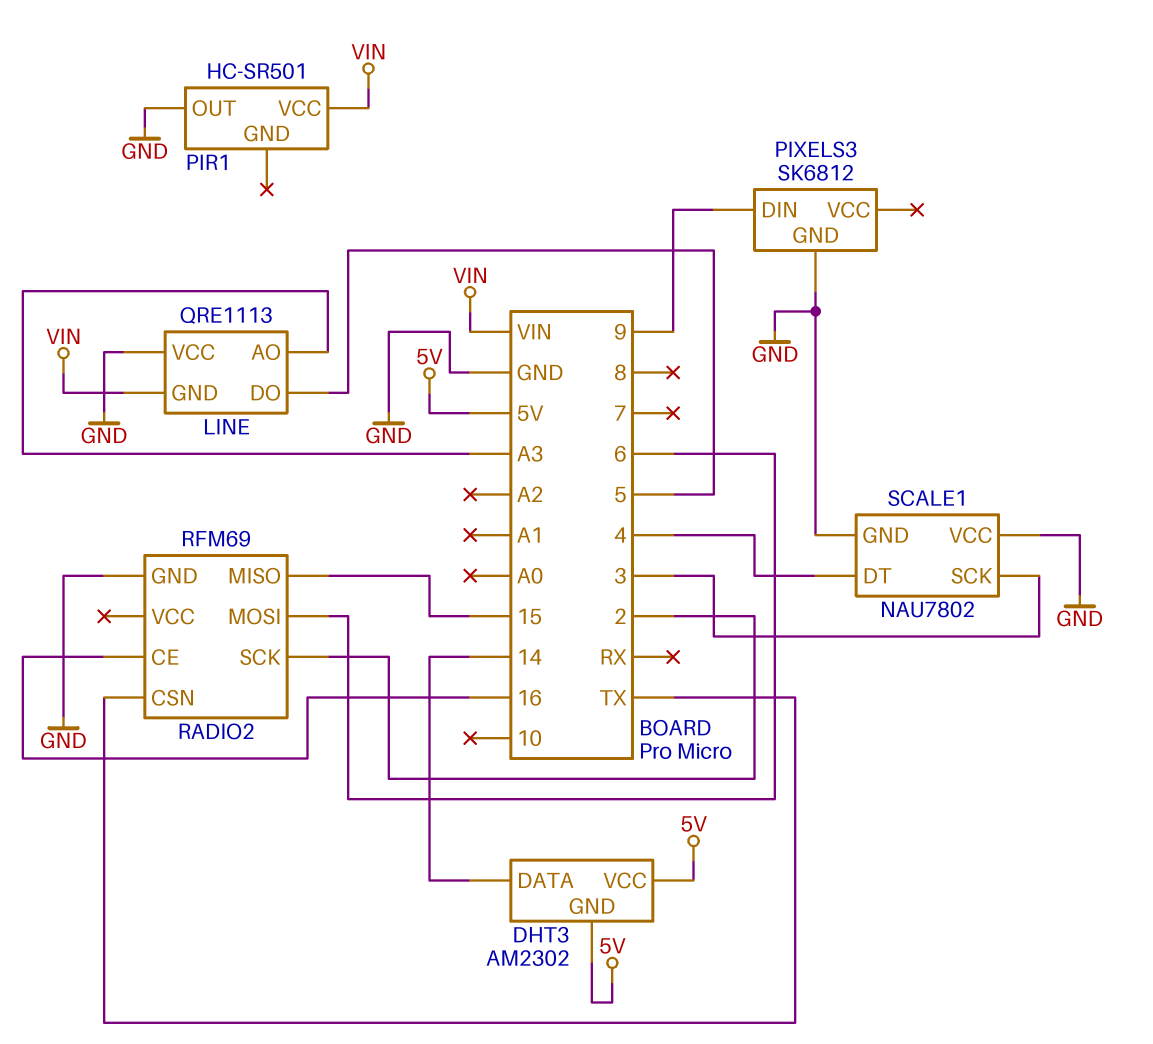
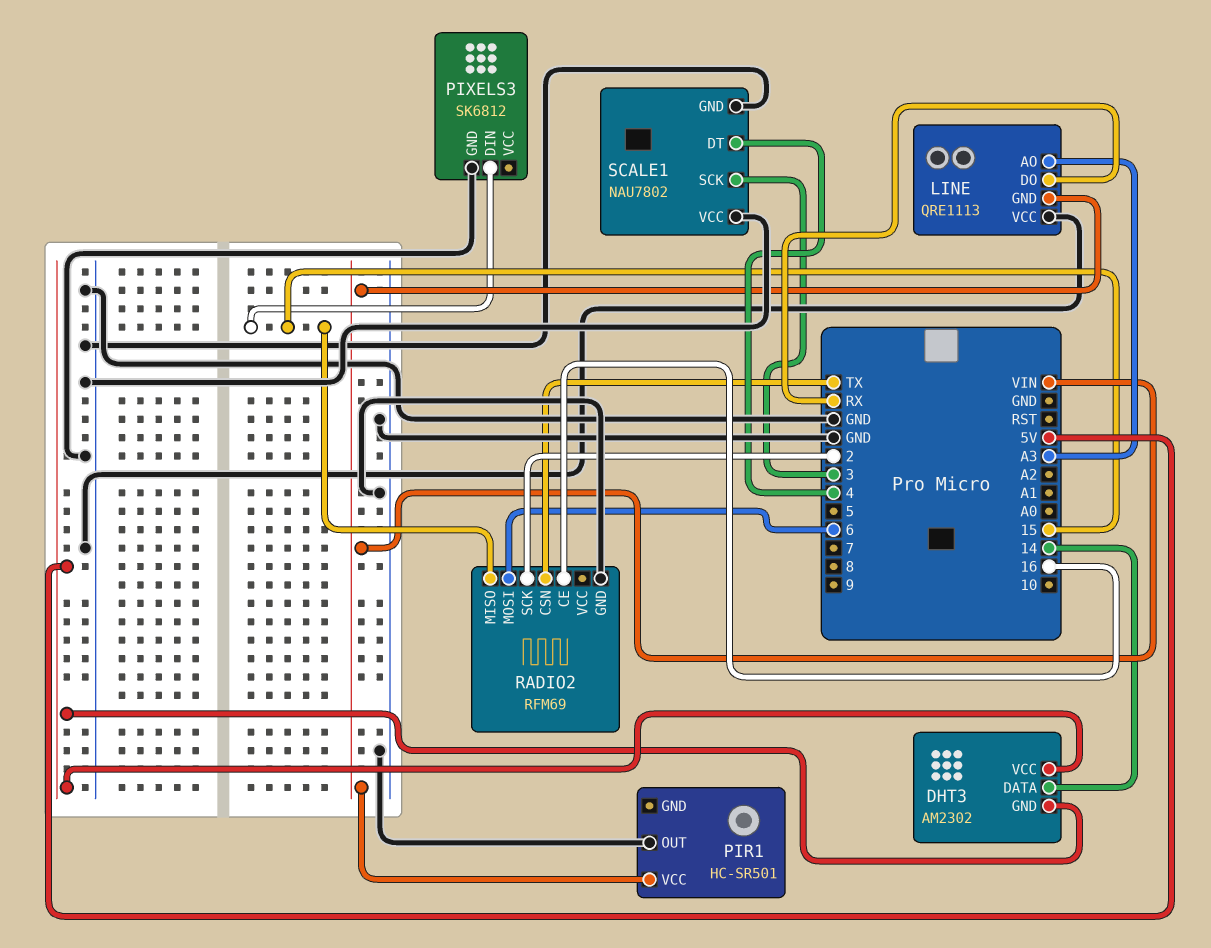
LINE pin DO: 5 -> RX
PIXELS3 pin DIN: 9 -> 15

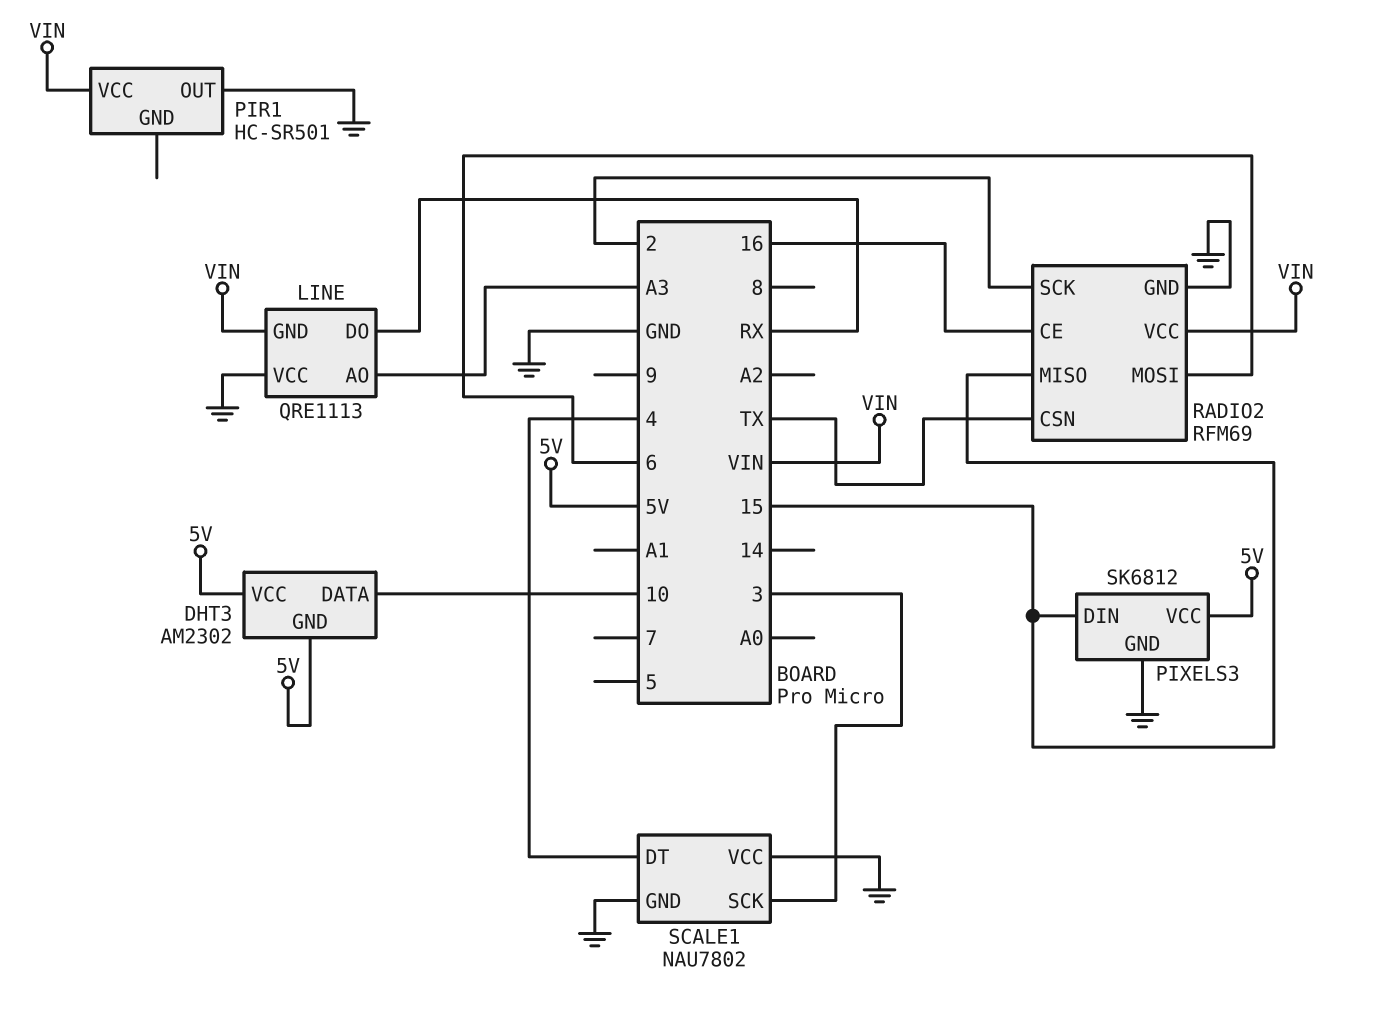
DHT3 pin DATA: 14 -> 10
PIXELS3 pin VCC: none -> 5V
RADIO2 pin VCC: none -> VIN

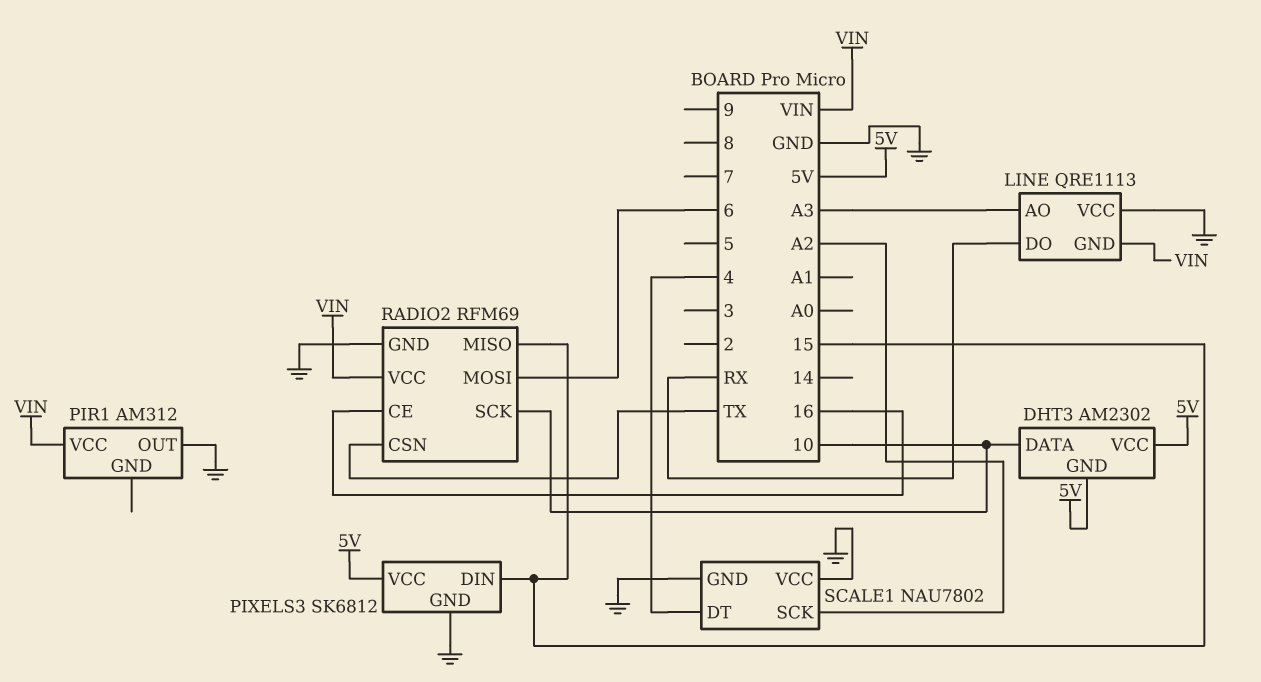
PIR1: HC-SR501 -> AM312
RADIO2 pin SCK: 2 -> 10
SCALE1 pin SCK: 3 -> A2

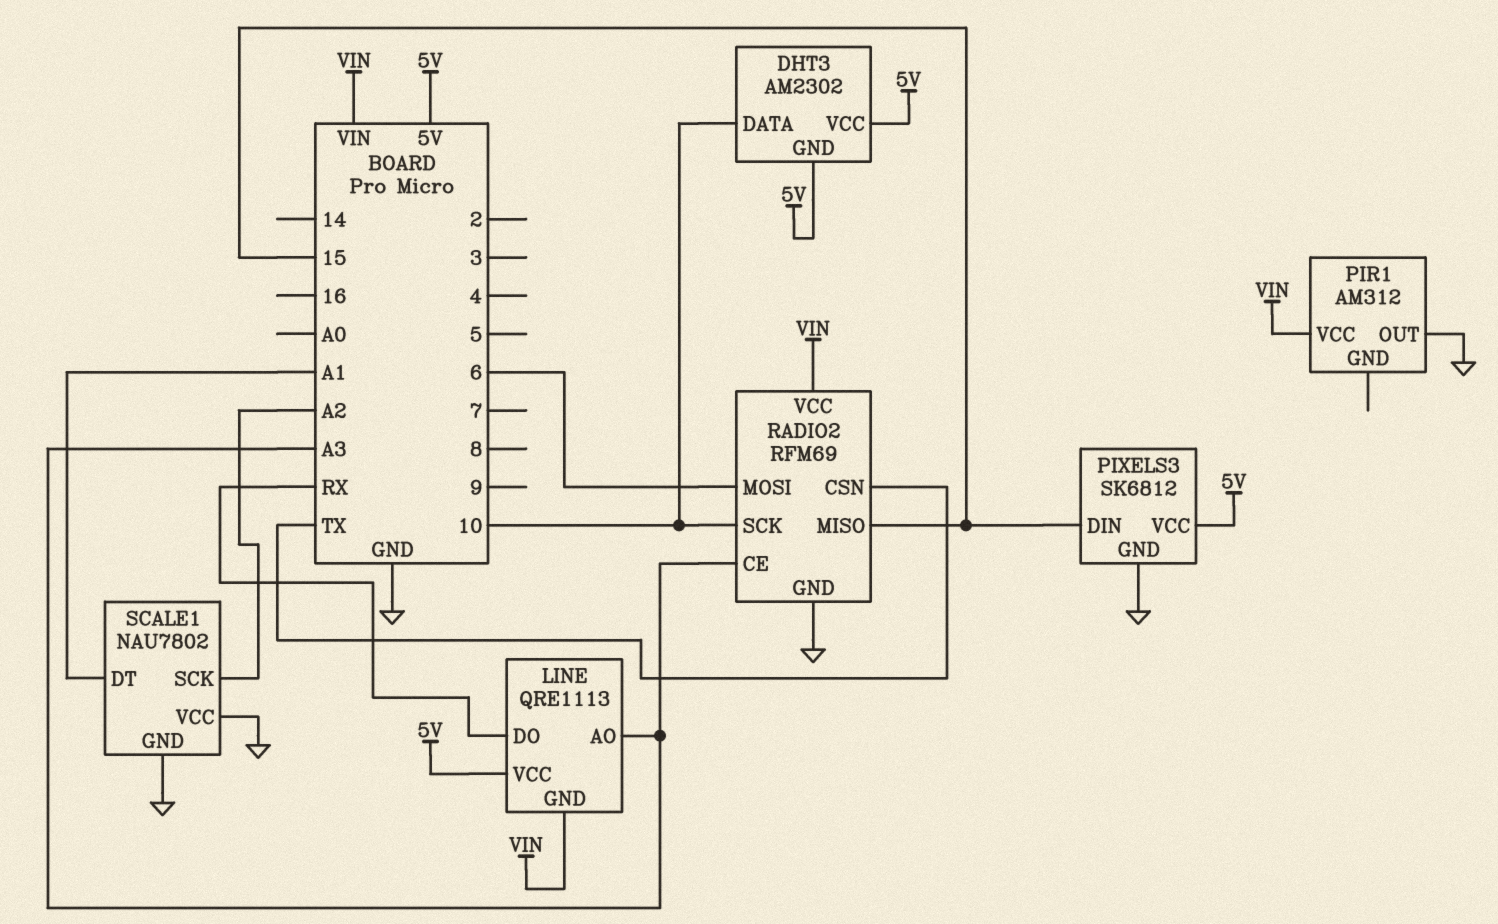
LINE pin VCC: GND -> 5V
RADIO2 pin CE: 16 -> A3
SCALE1 pin DT: 4 -> A1

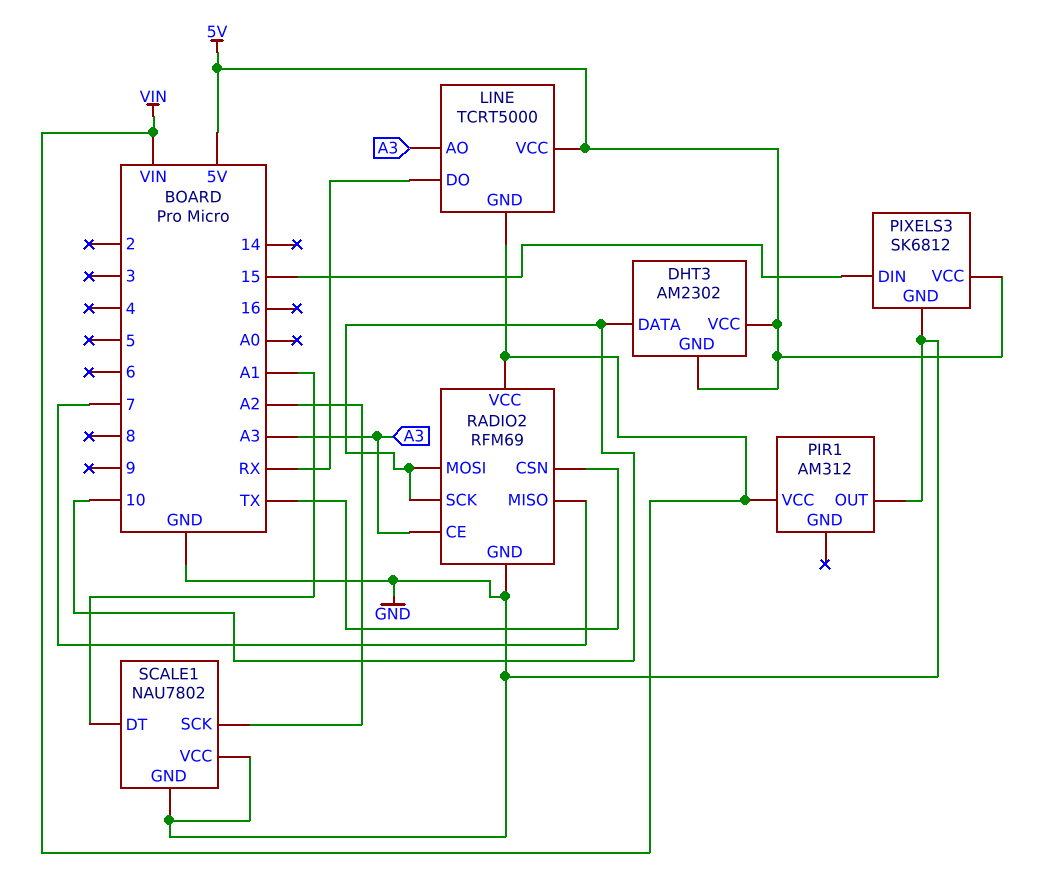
LINE: QRE1113 -> TCRT5000
RADIO2 pin MISO: 15 -> 7
RADIO2 pin MOSI: 6 -> 10

